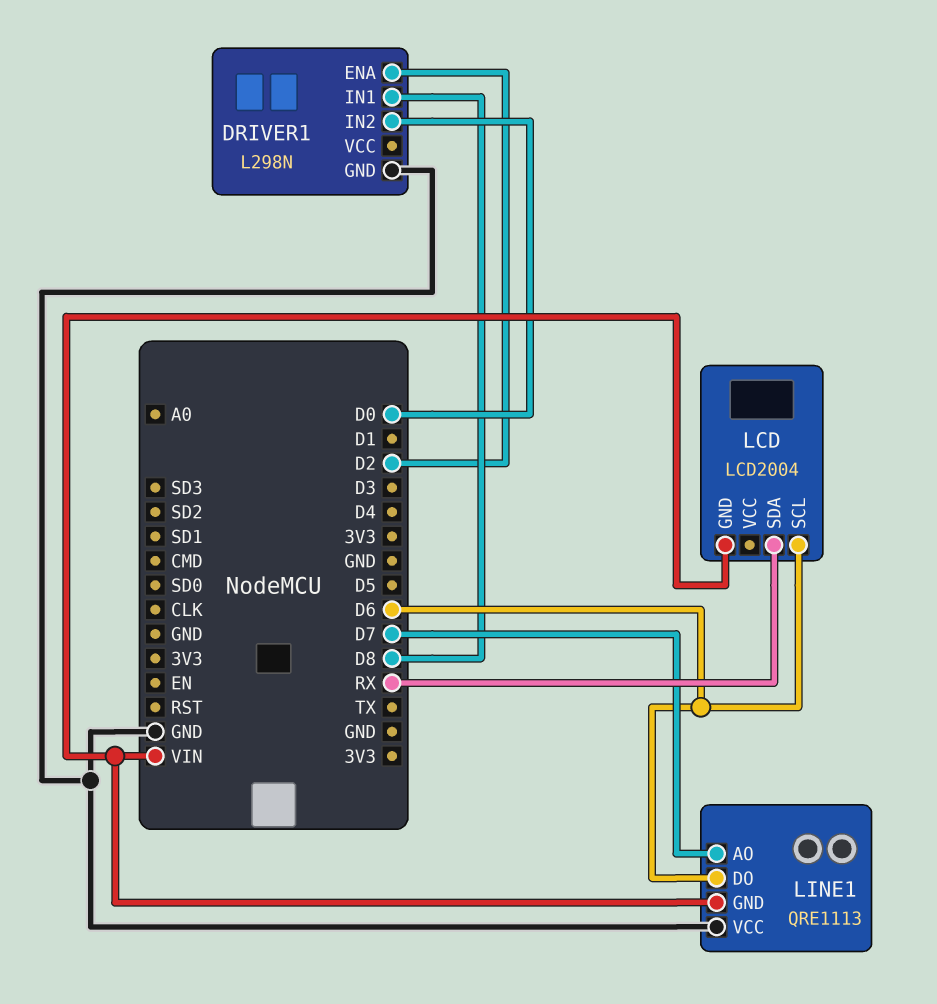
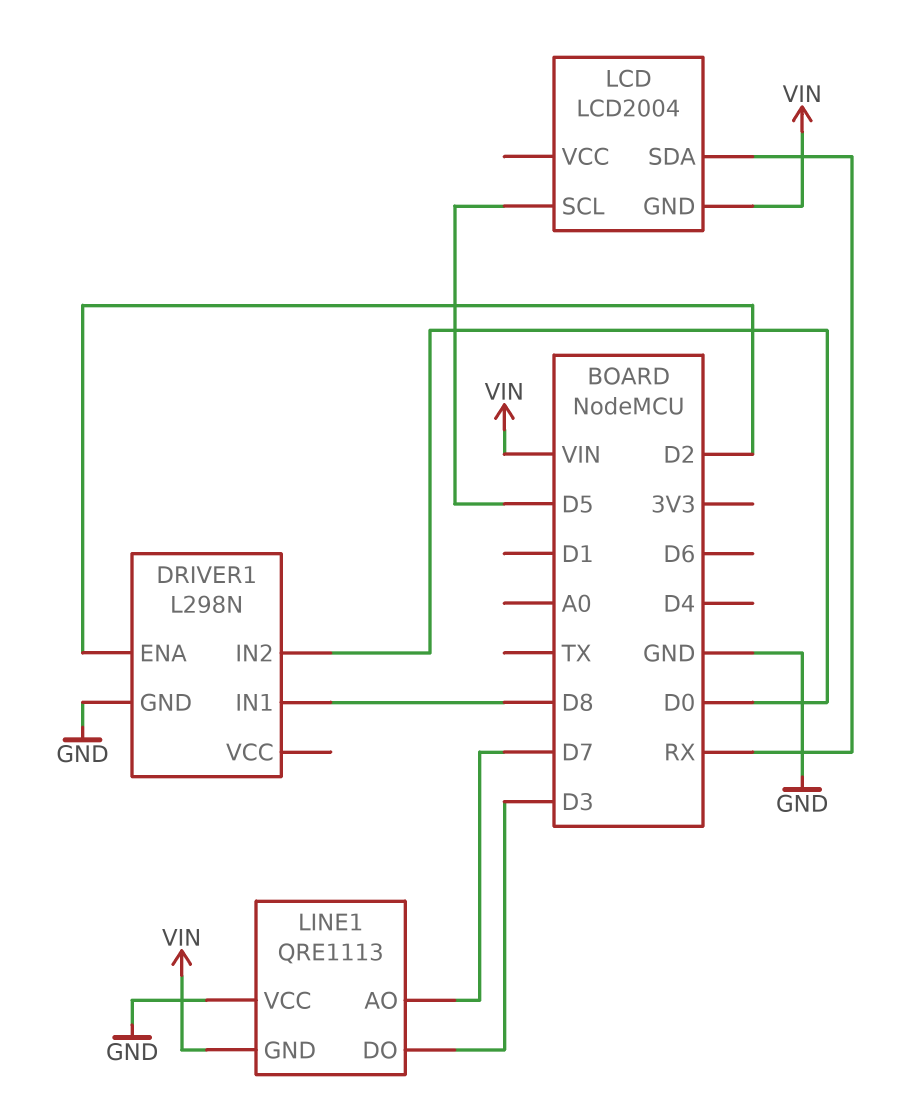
LCD pin SCL: D6 -> D5
LINE1 pin DO: D6 -> D3

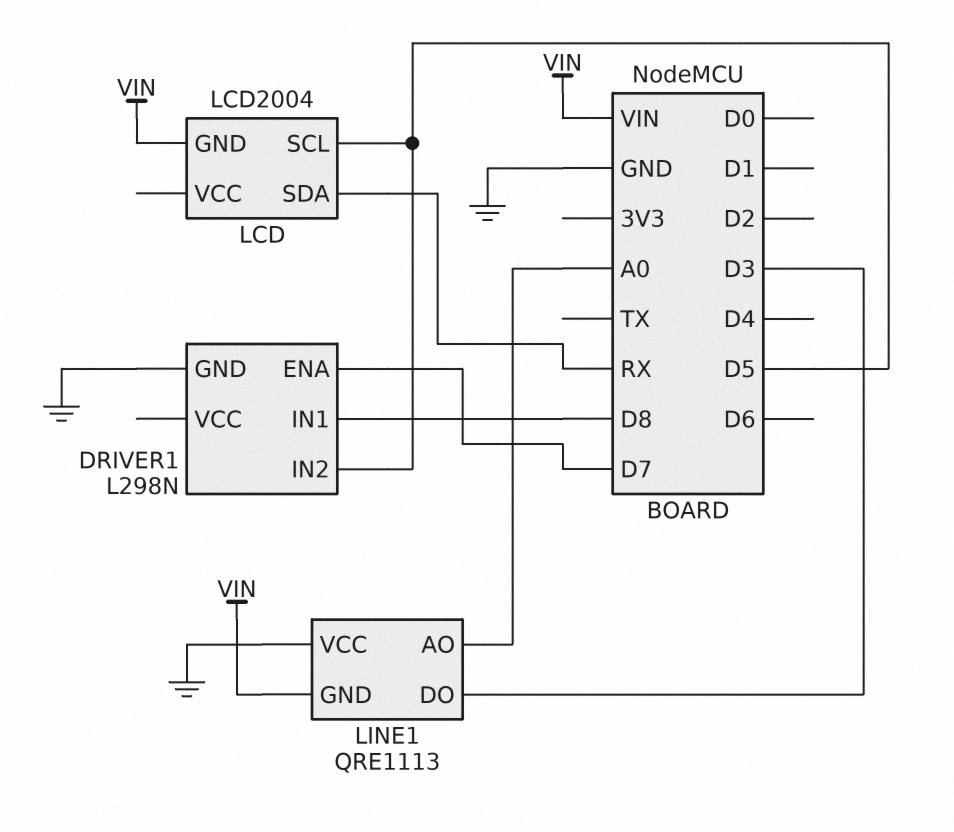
DRIVER1 pin ENA: D2 -> D7
DRIVER1 pin IN2: D0 -> D5
LINE1 pin AO: D7 -> A0

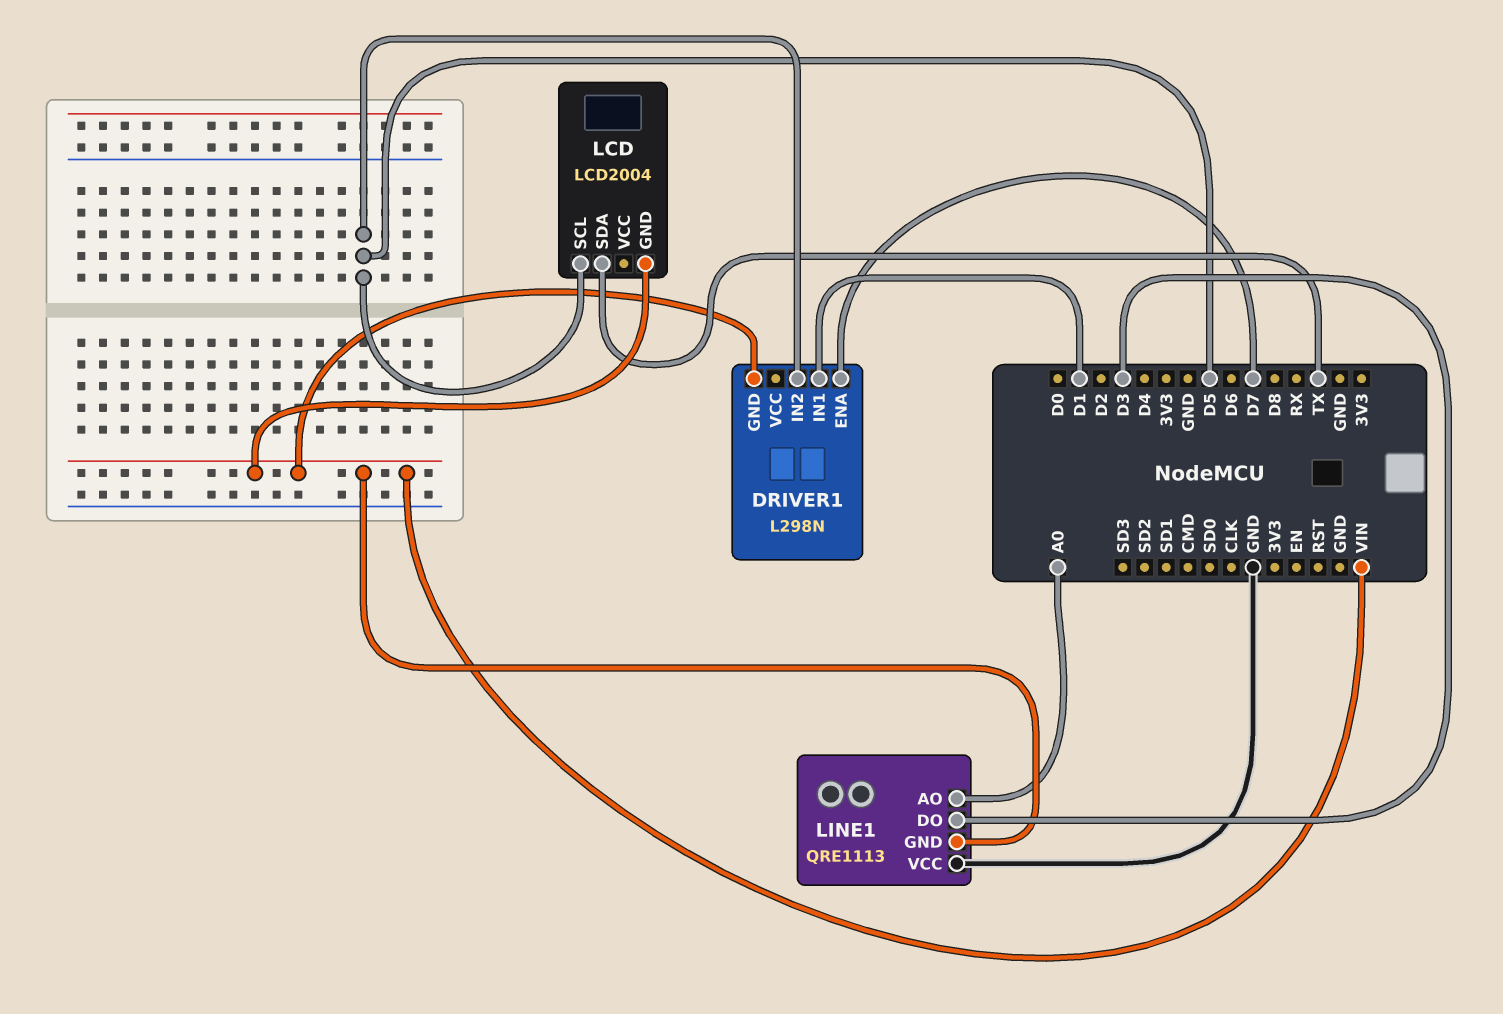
DRIVER1 pin GND: GND -> VIN
DRIVER1 pin IN1: D8 -> D1
LCD pin SDA: RX -> TX

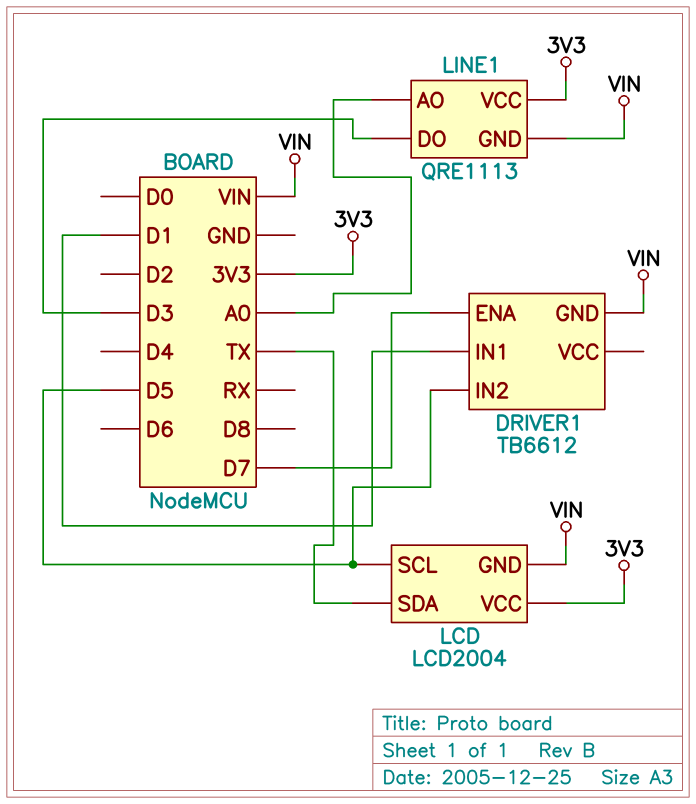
DRIVER1: L298N -> TB6612
LCD pin VCC: none -> 3V3
LINE1 pin VCC: GND -> 3V3

